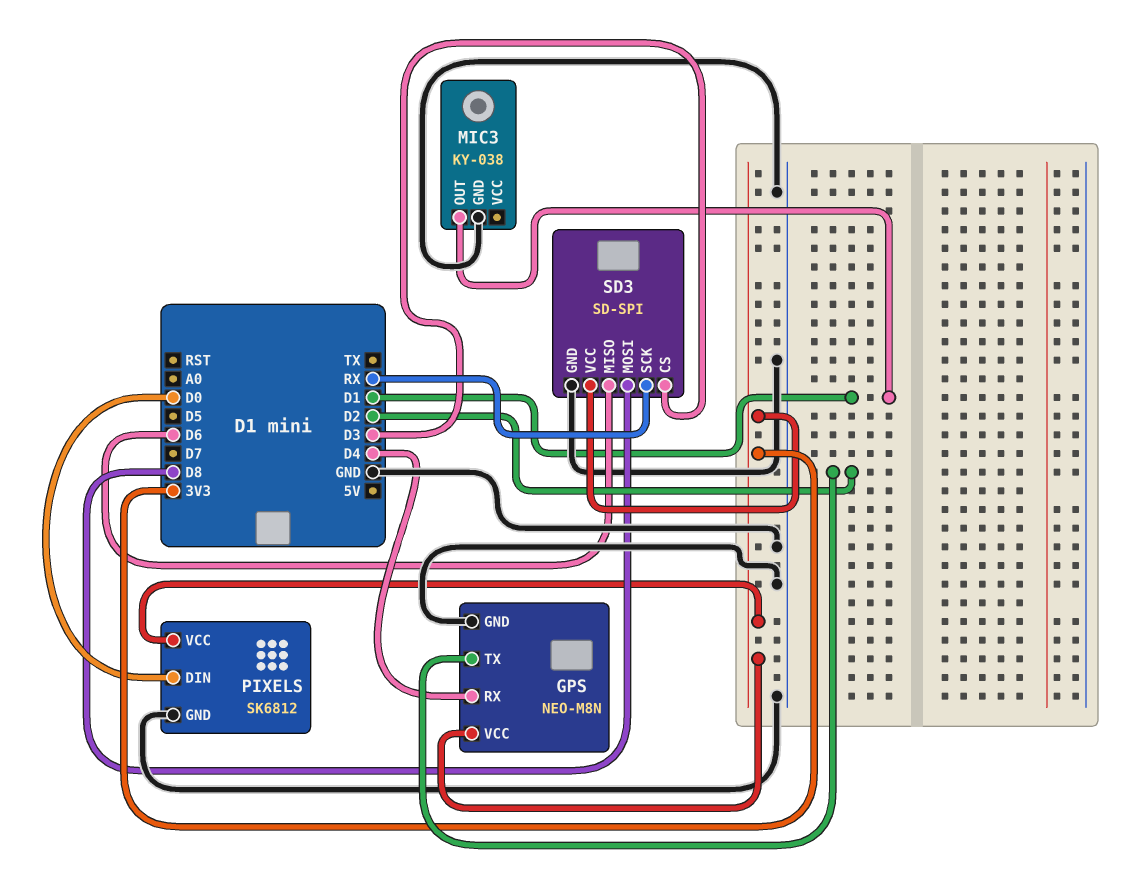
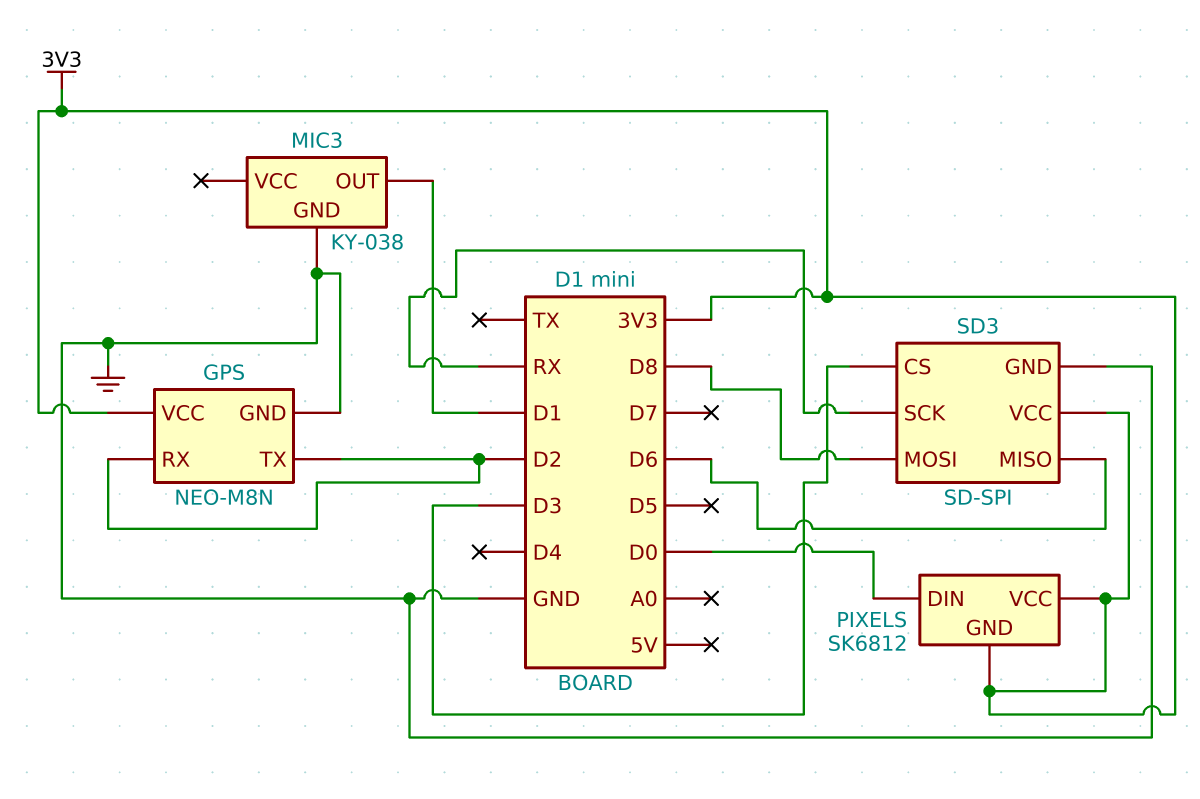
GPS pin RX: D4 -> D2
PIXELS pin GND: GND -> 3V3

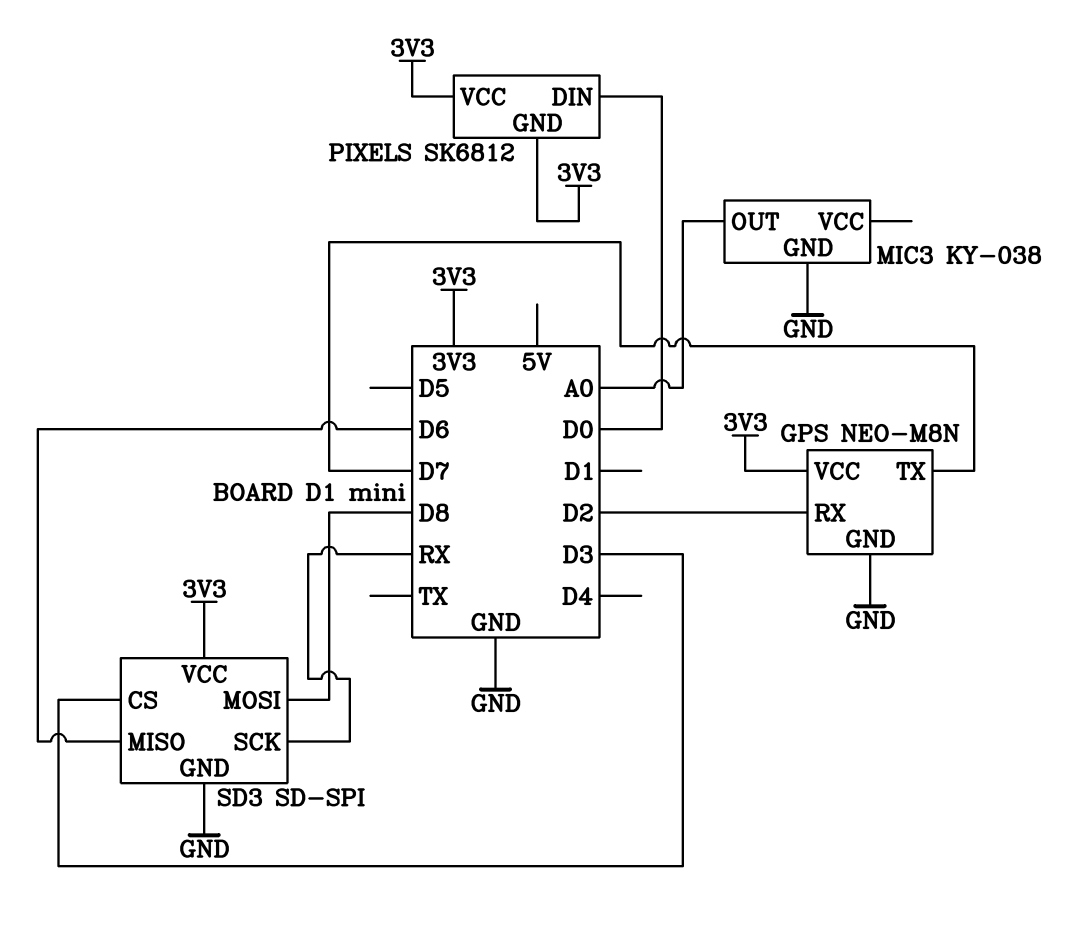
GPS pin TX: D2 -> D7
MIC3 pin OUT: D1 -> A0

